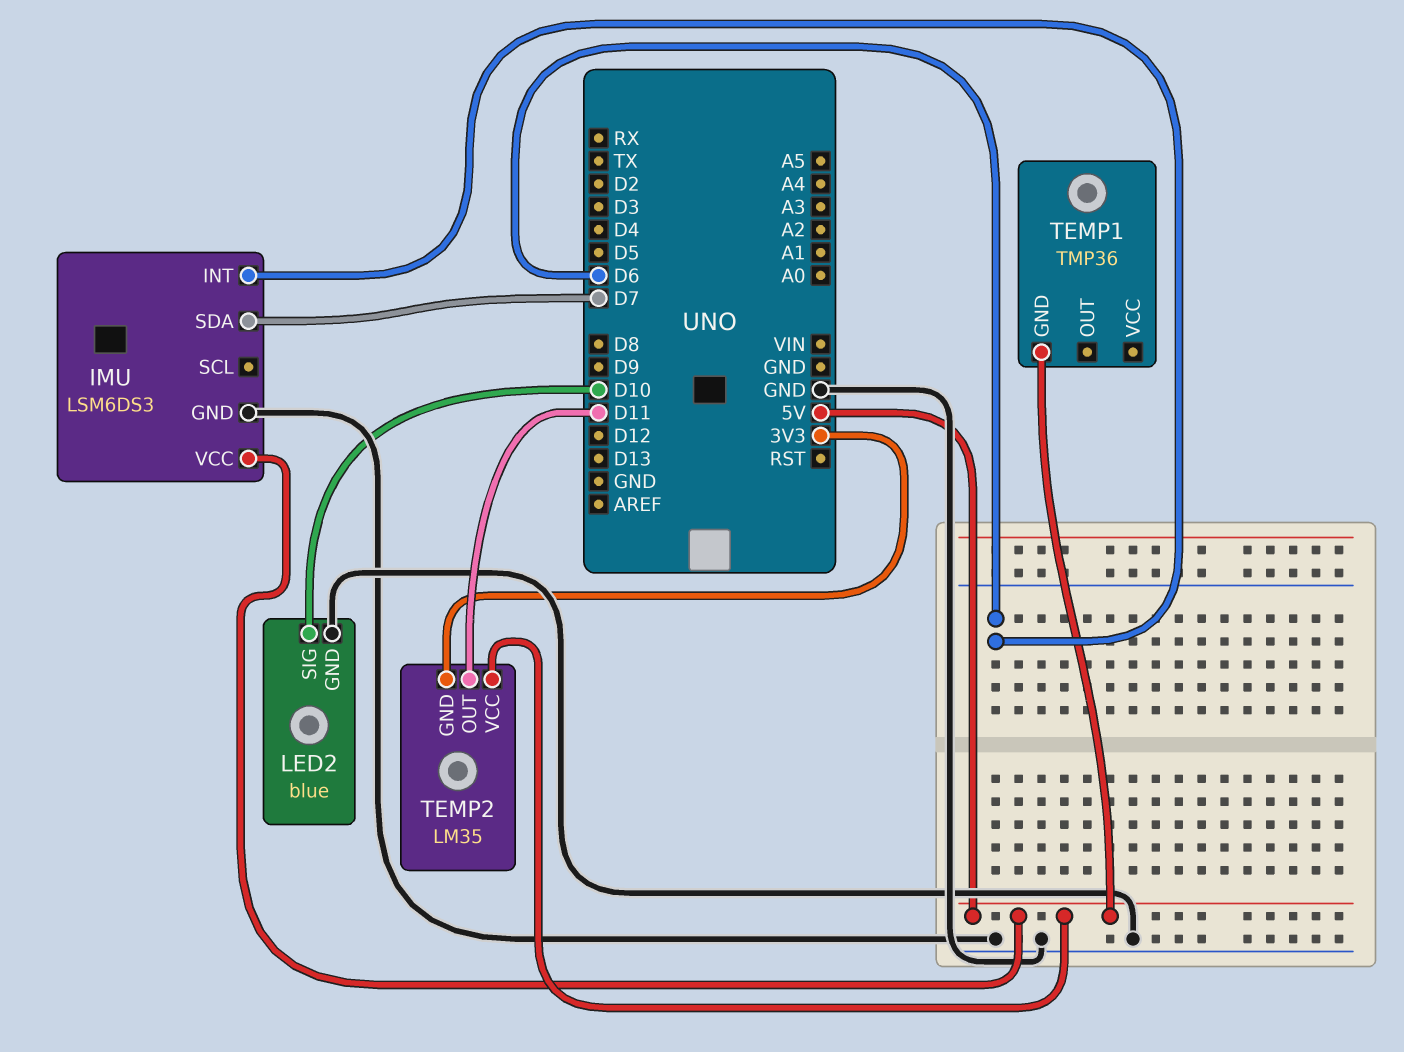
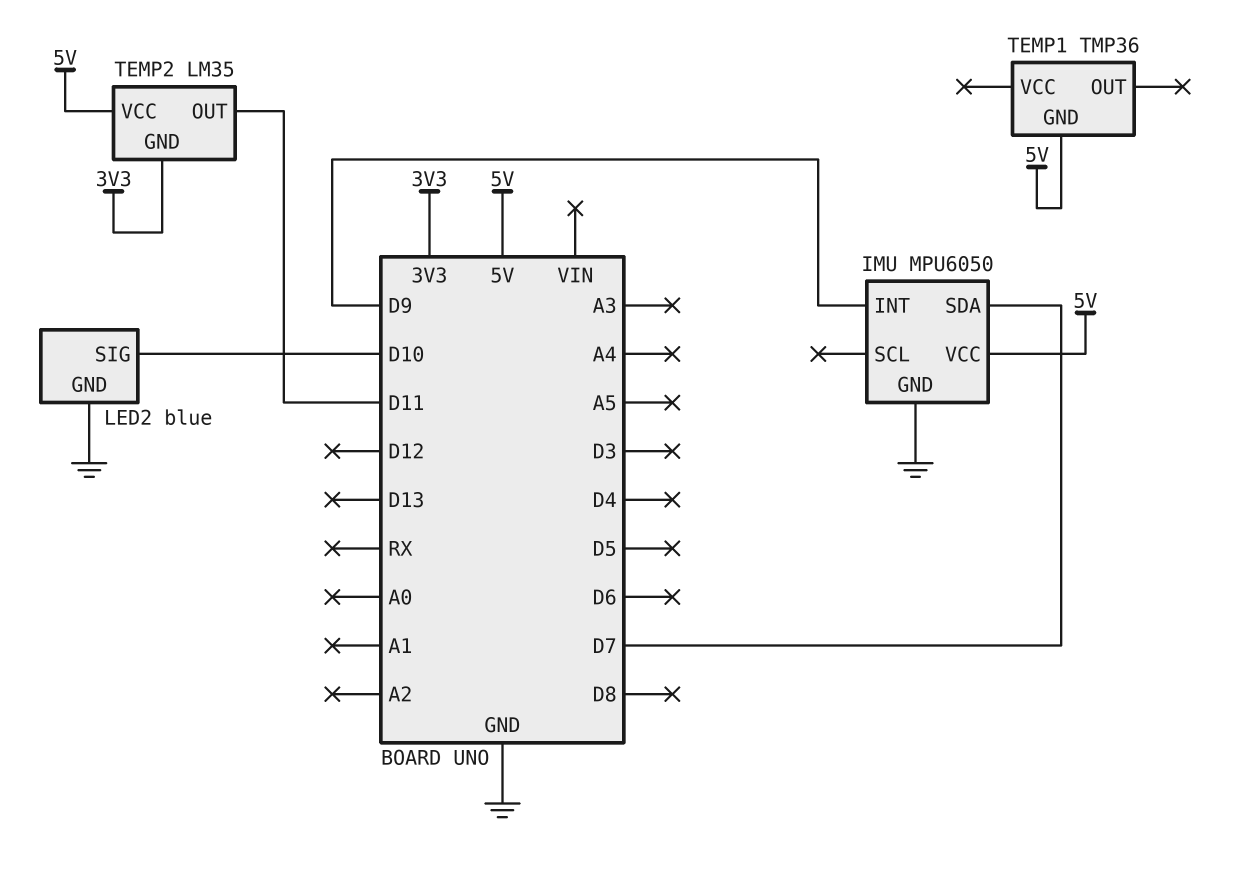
IMU: LSM6DS3 -> MPU6050
IMU pin INT: D6 -> D9

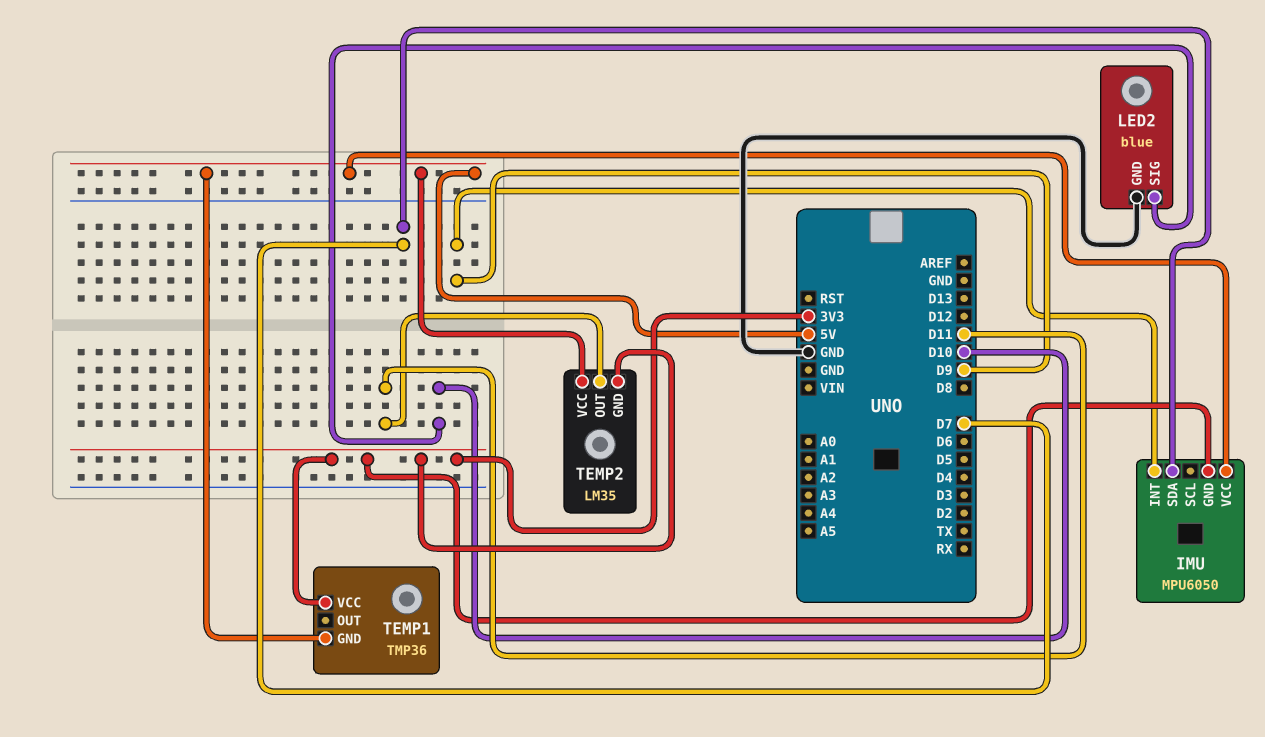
IMU pin GND: GND -> 3V3
TEMP1 pin VCC: none -> 3V3

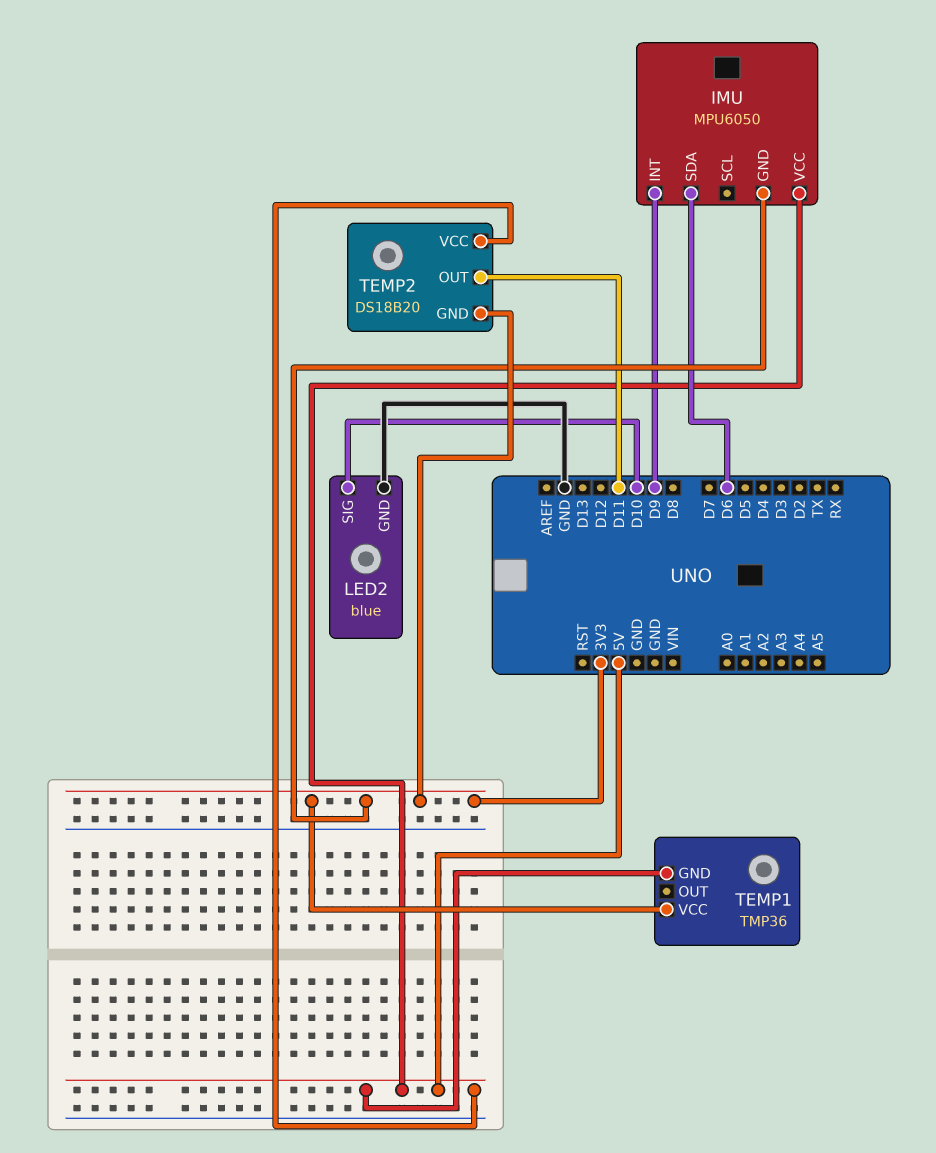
IMU pin SDA: D7 -> D6
TEMP2: LM35 -> DS18B20

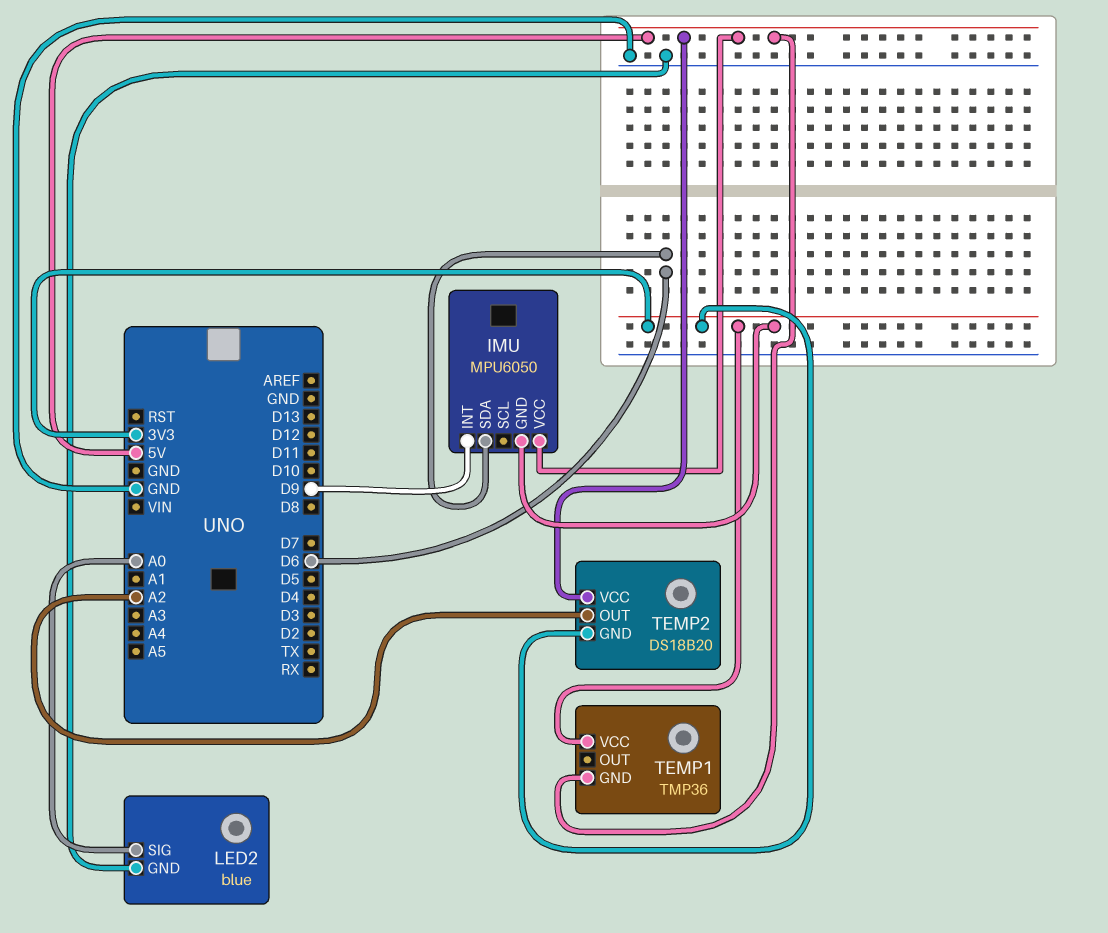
LED2 pin SIG: D10 -> A0
TEMP2 pin OUT: D11 -> A2

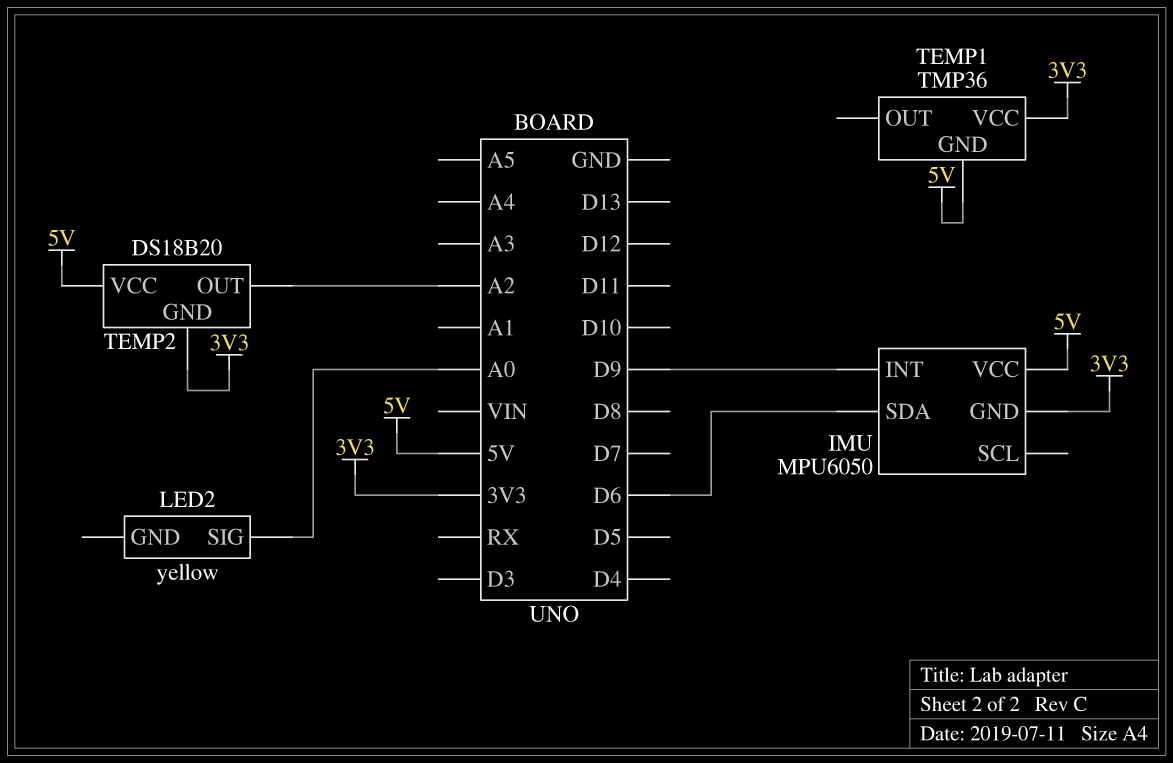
LED2: blue -> yellow
LED2 pin GND: GND -> none

